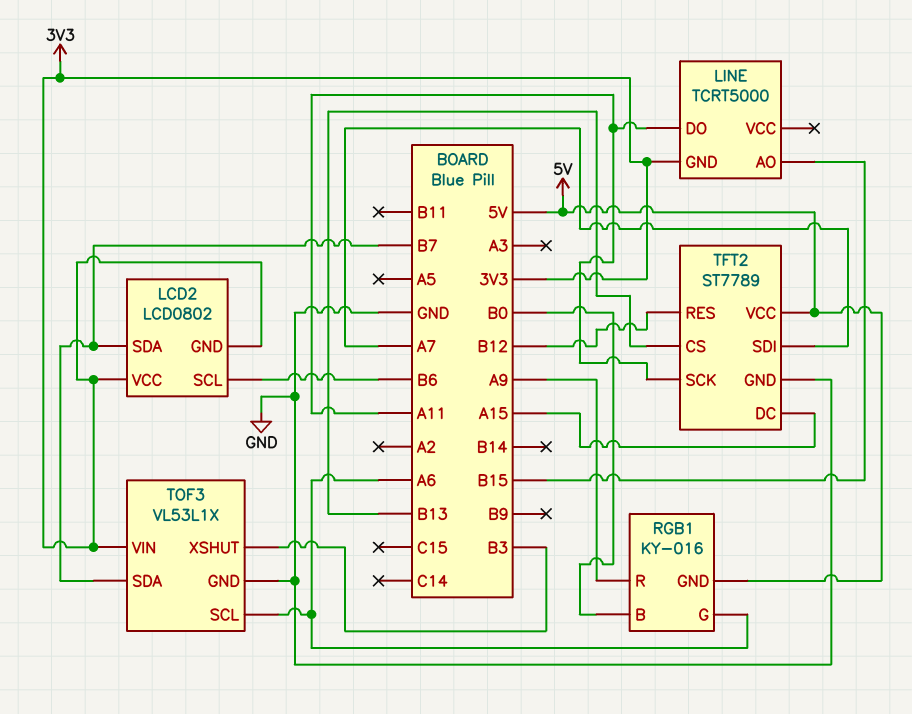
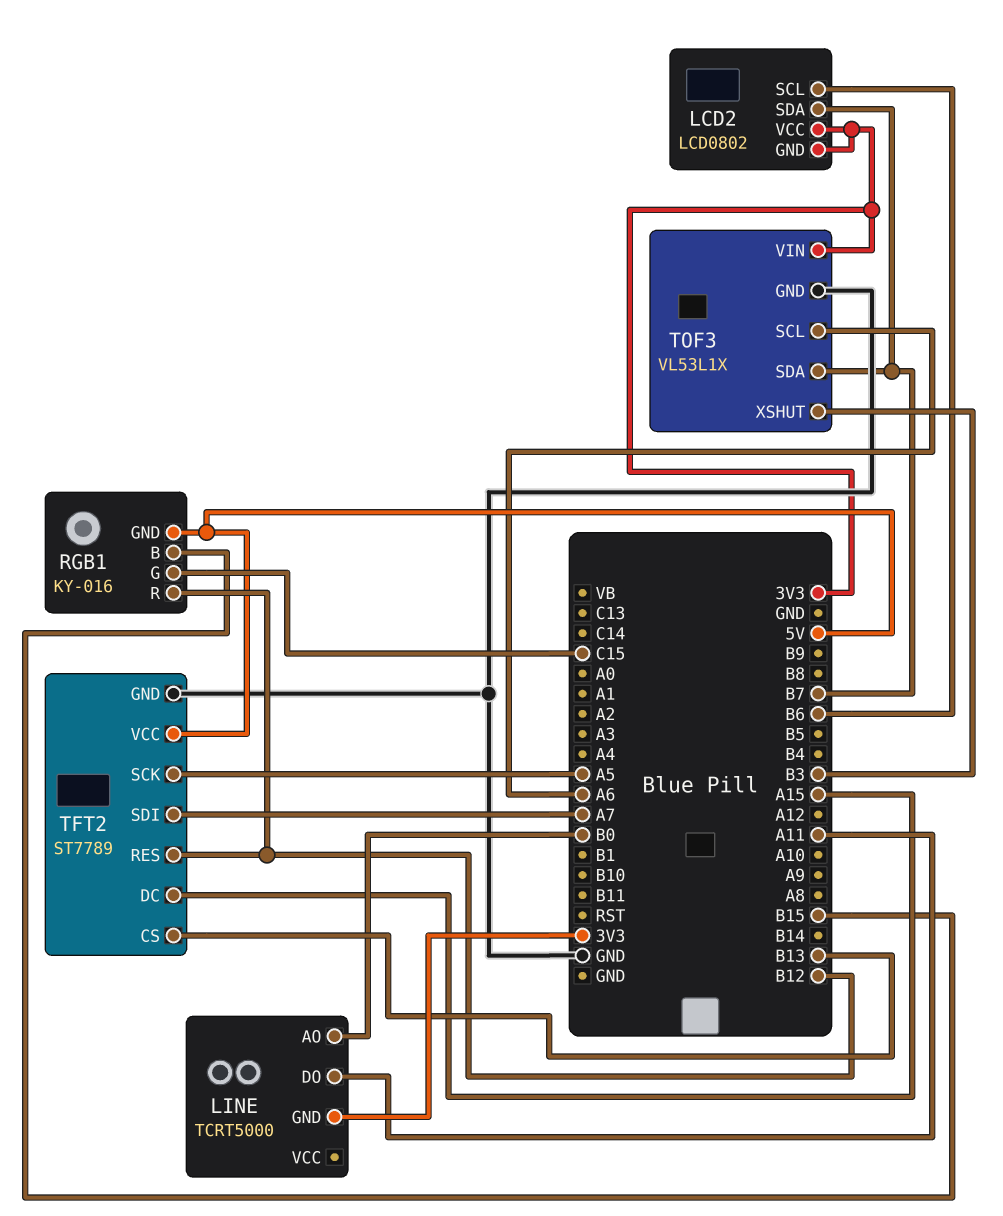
LINE pin AO: B15 -> B0
RGB1 pin B: B0 -> B15
RGB1 pin G: A6 -> C15
RGB1 pin R: A9 -> B12
TFT2 pin SCK: A11 -> A5

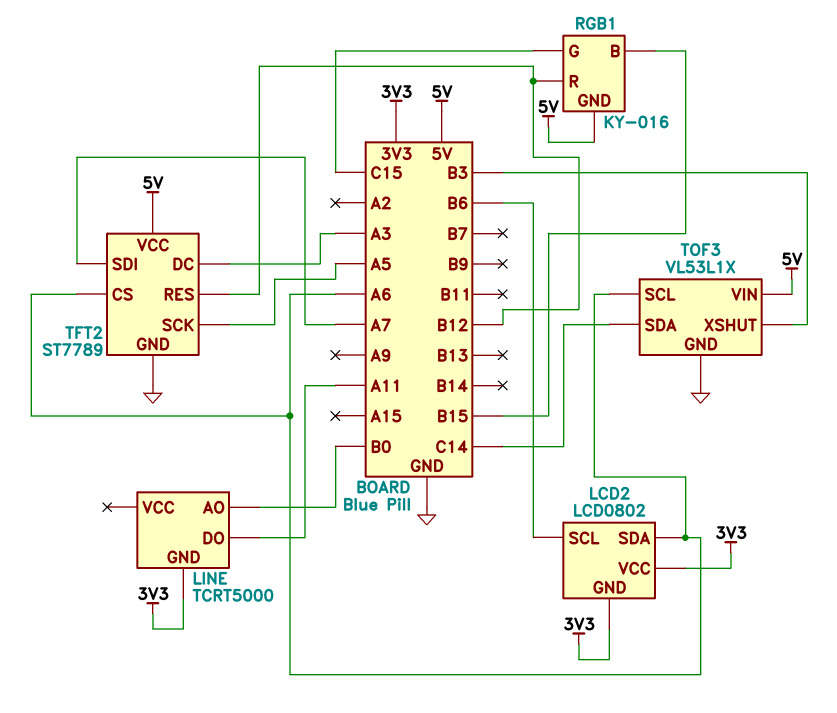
LCD2 pin SDA: B7 -> A6
TFT2 pin CS: B13 -> A6
TFT2 pin DC: A15 -> A3
TOF3 pin SDA: B7 -> C14
TOF3 pin VIN: 3V3 -> 5V

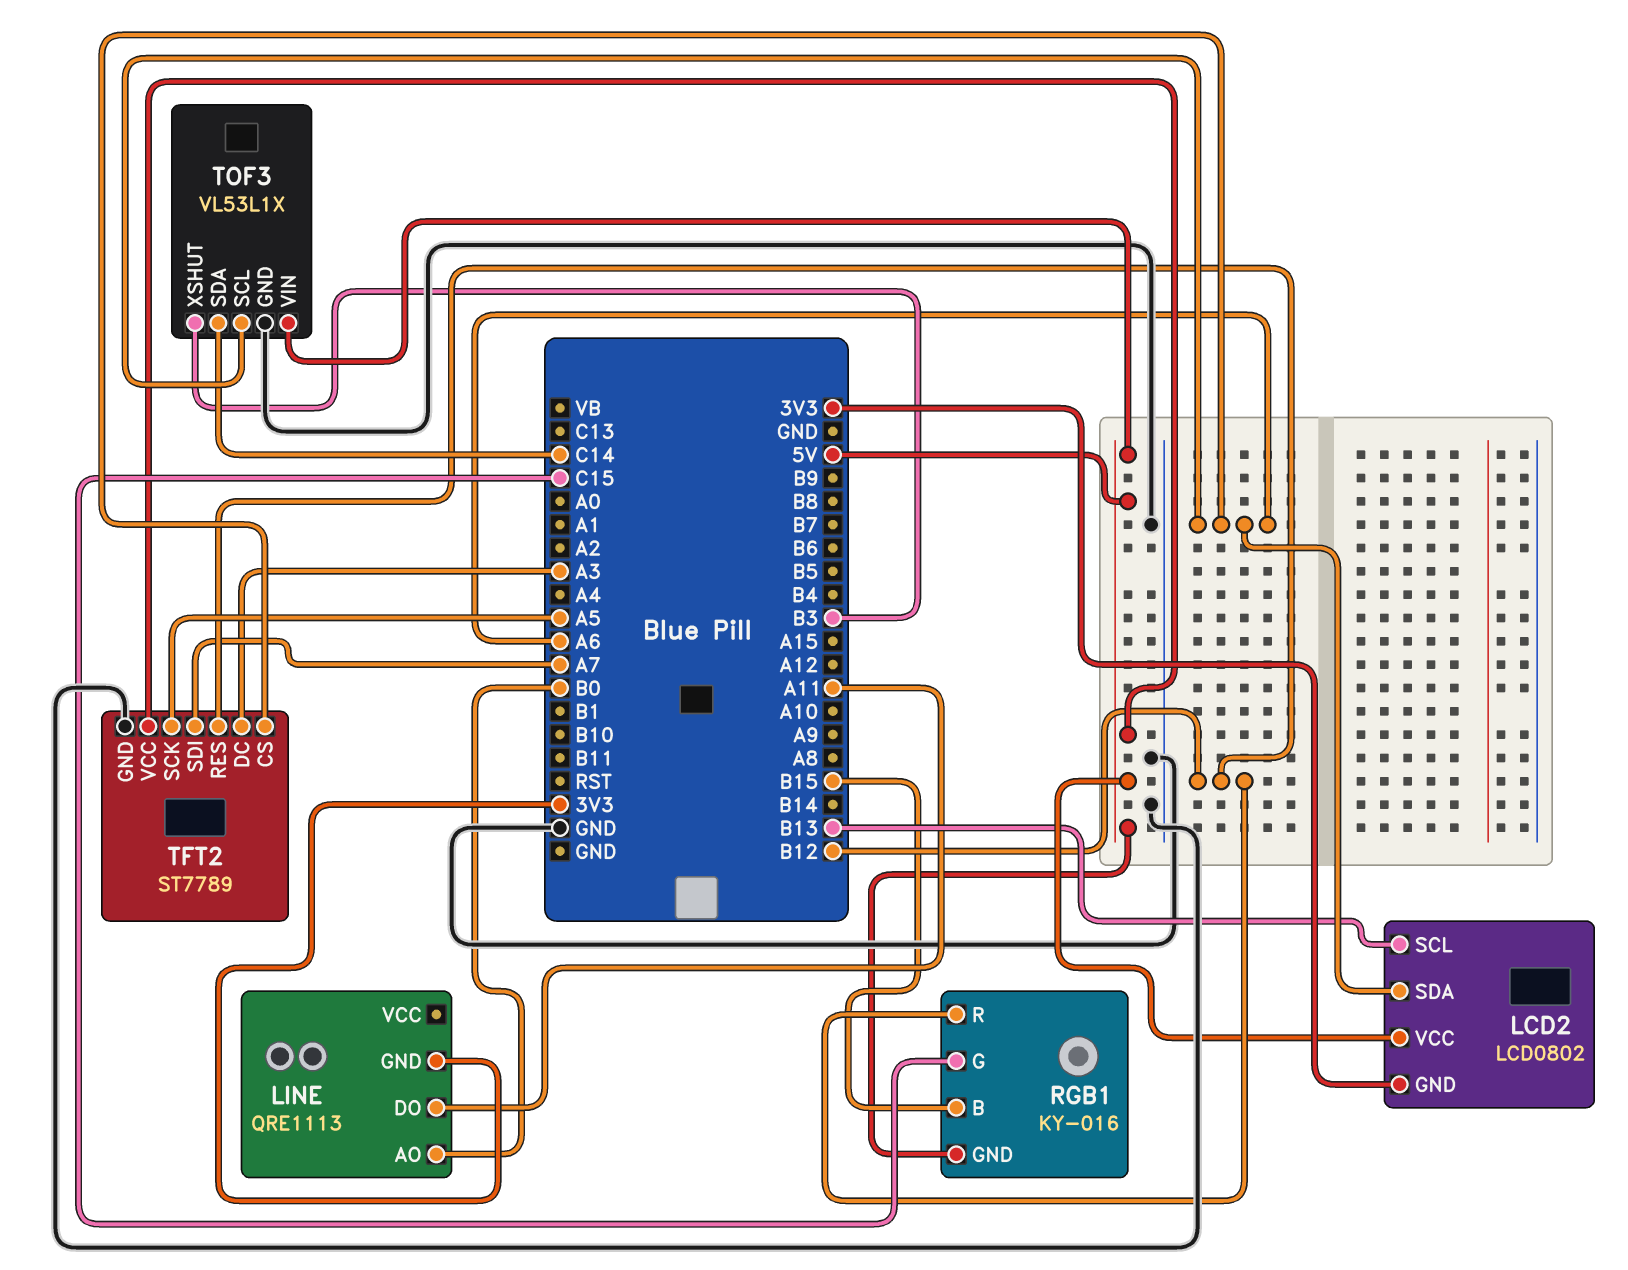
LCD2 pin SCL: B6 -> B13
LCD2 pin VCC: 3V3 -> 5V
LINE: TCRT5000 -> QRE1113

